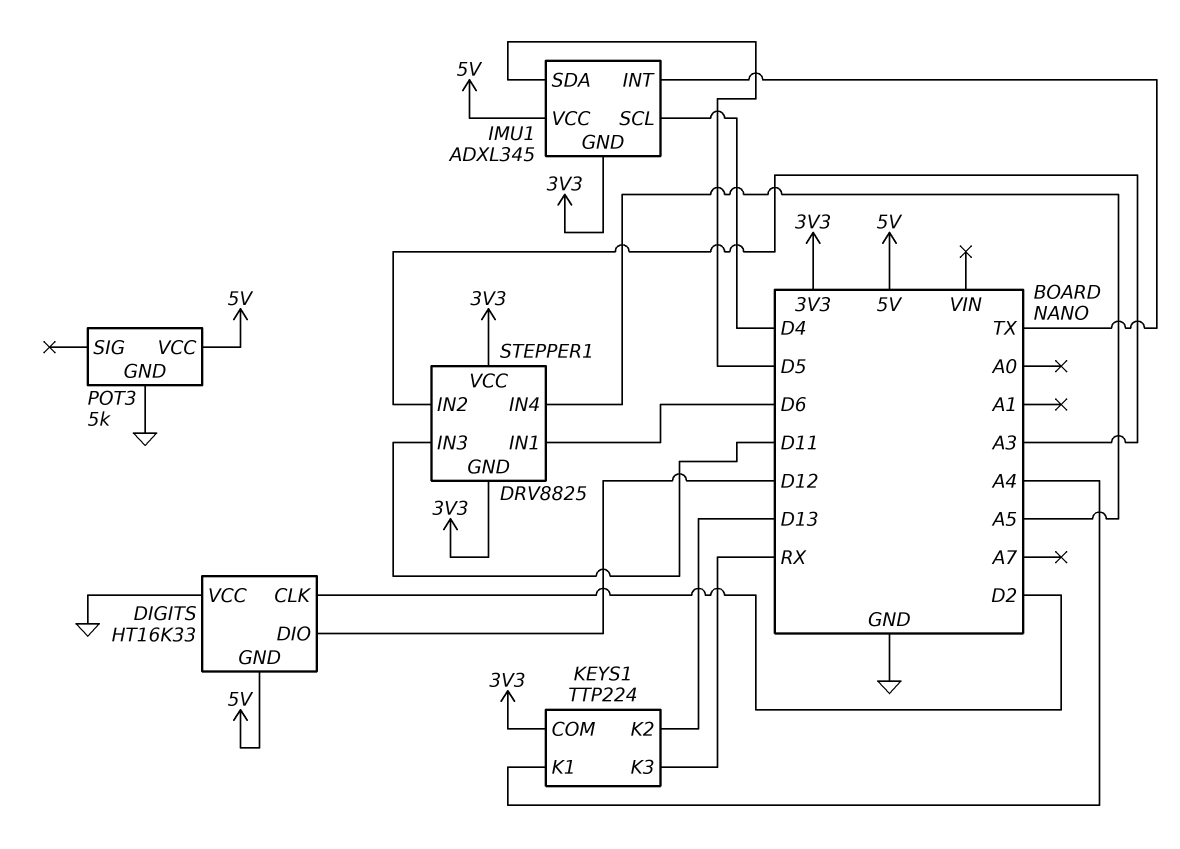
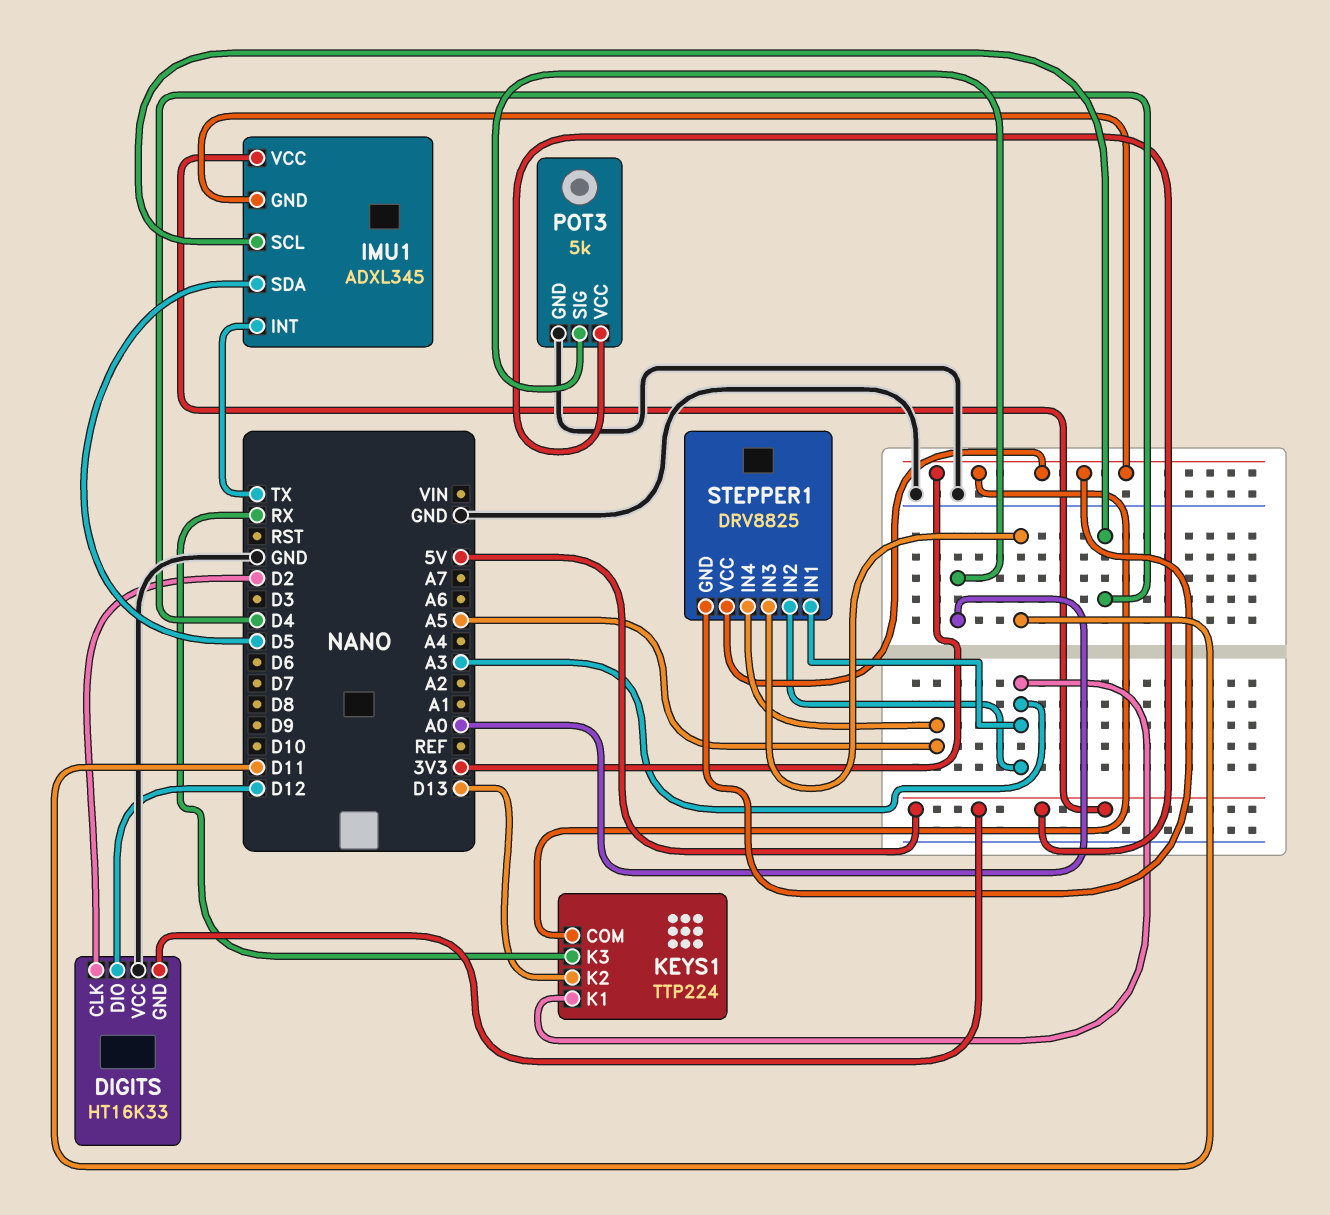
KEYS1 pin K1: A4 -> A3
POT3 pin SIG: none -> A0
STEPPER1 pin IN1: D6 -> A3

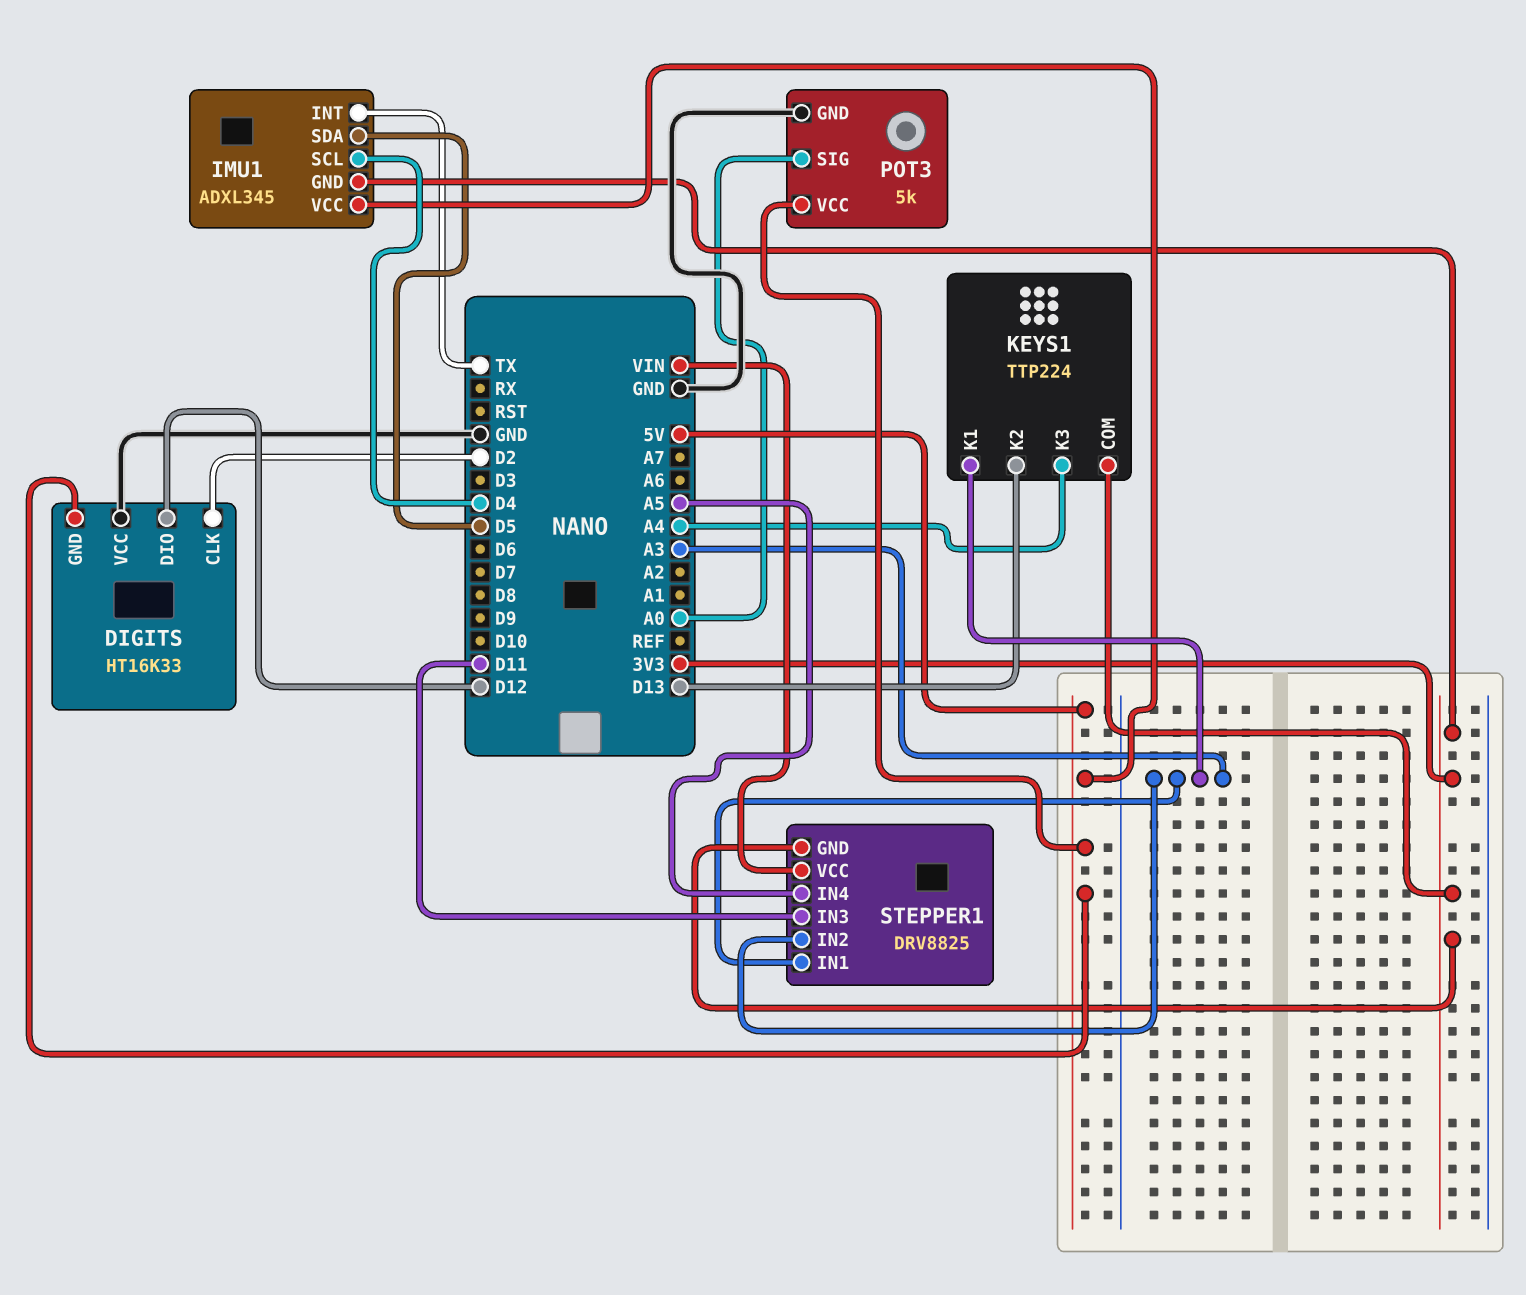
KEYS1 pin K3: RX -> A4
STEPPER1 pin VCC: 3V3 -> VIN

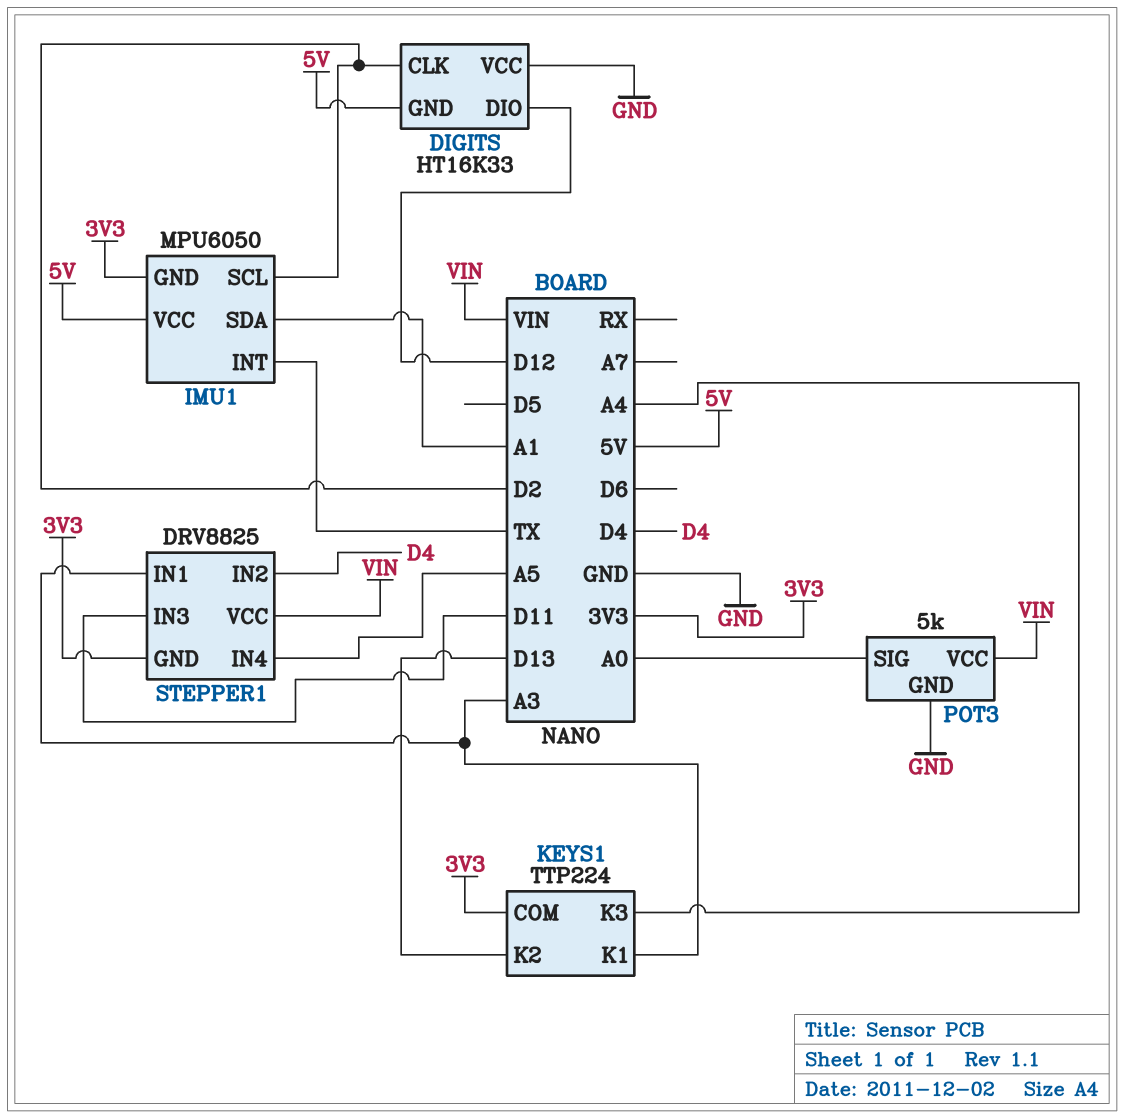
IMU1: ADXL345 -> MPU6050
IMU1 pin SCL: D4 -> D2
IMU1 pin SDA: D5 -> A1
POT3 pin VCC: 5V -> VIN
STEPPER1 pin IN2: A3 -> D4

